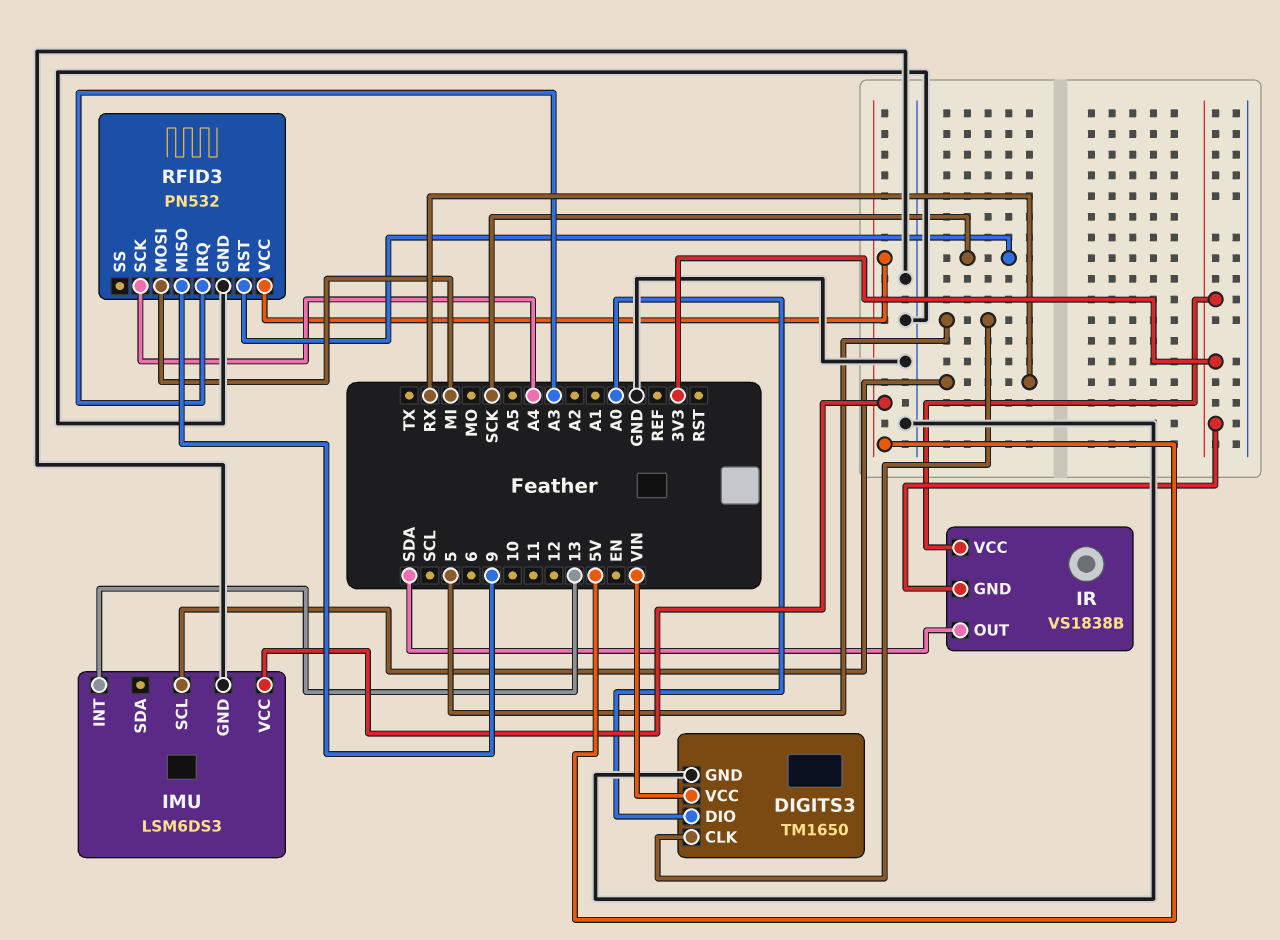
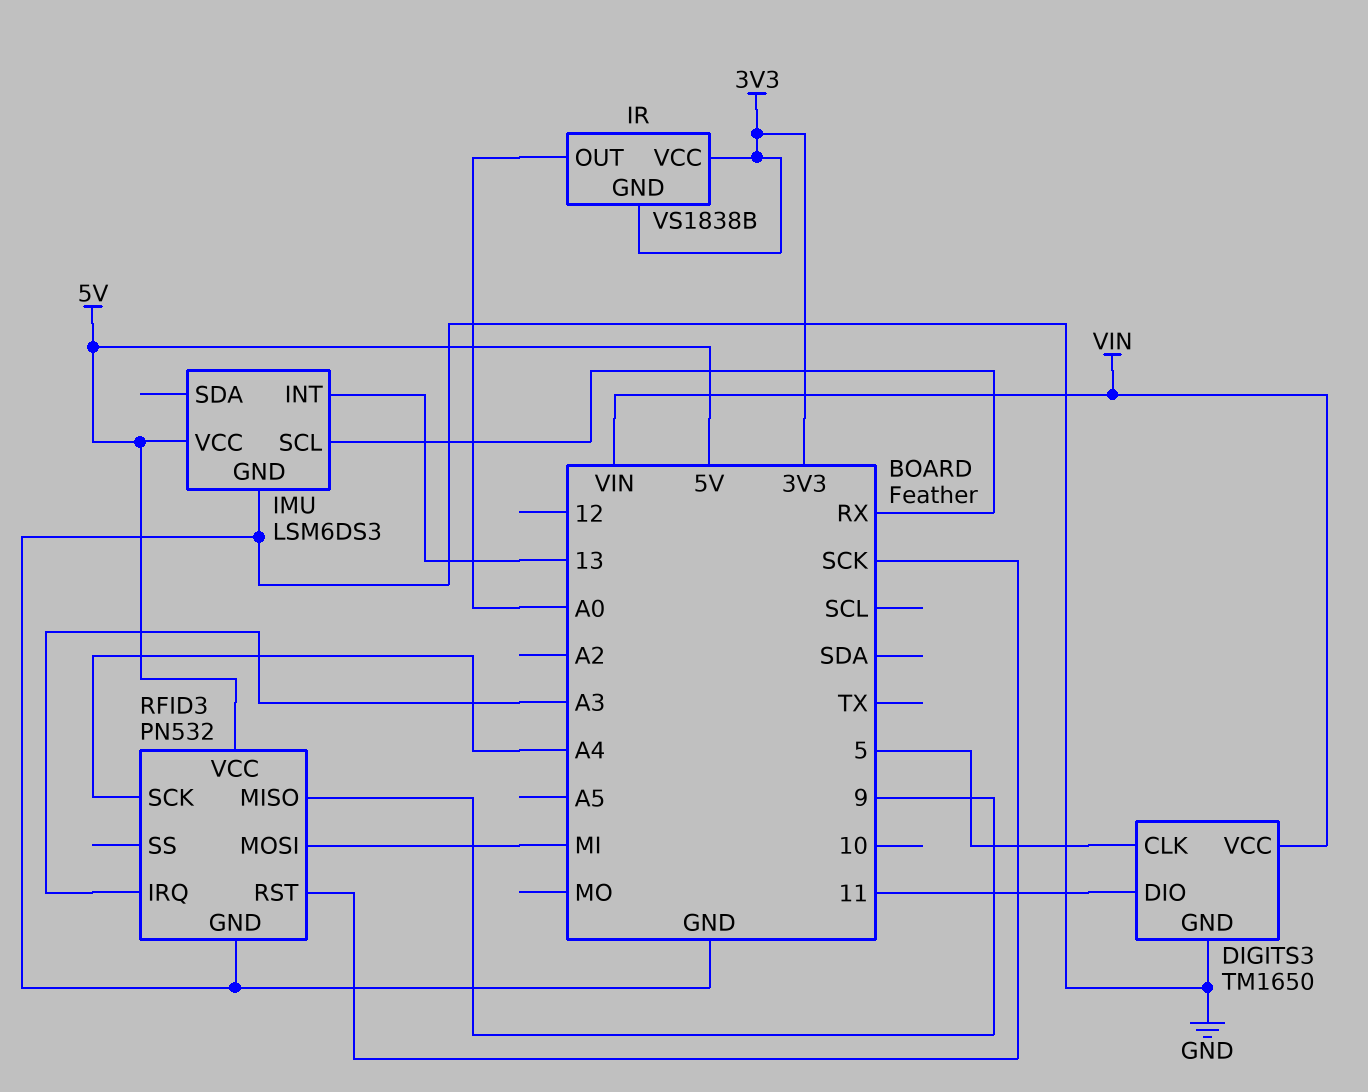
DIGITS3 pin DIO: A0 -> 11
IR pin OUT: SDA -> A0

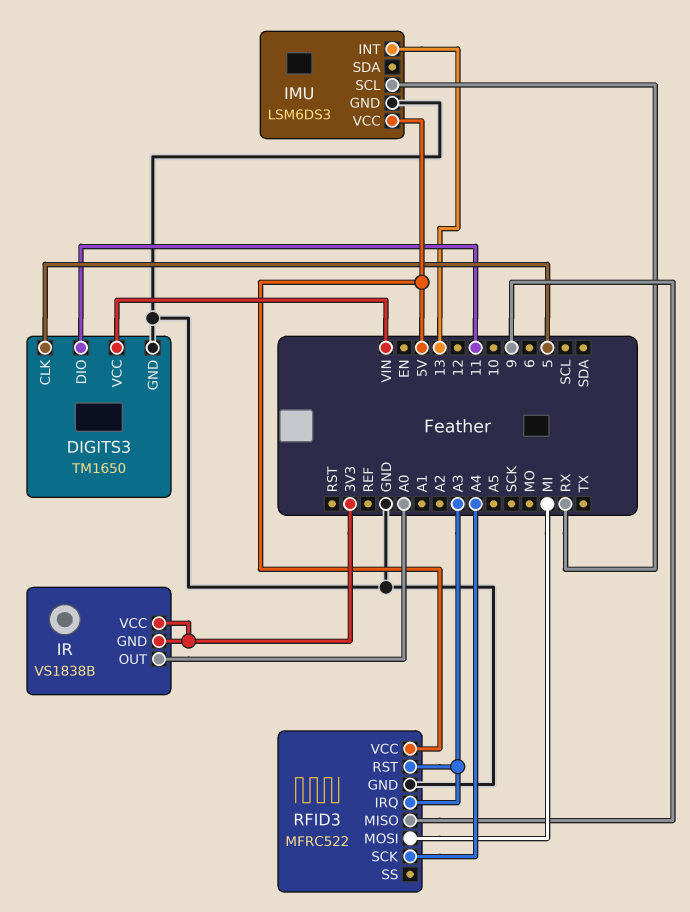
RFID3: PN532 -> MFRC522
RFID3 pin RST: SCK -> A3

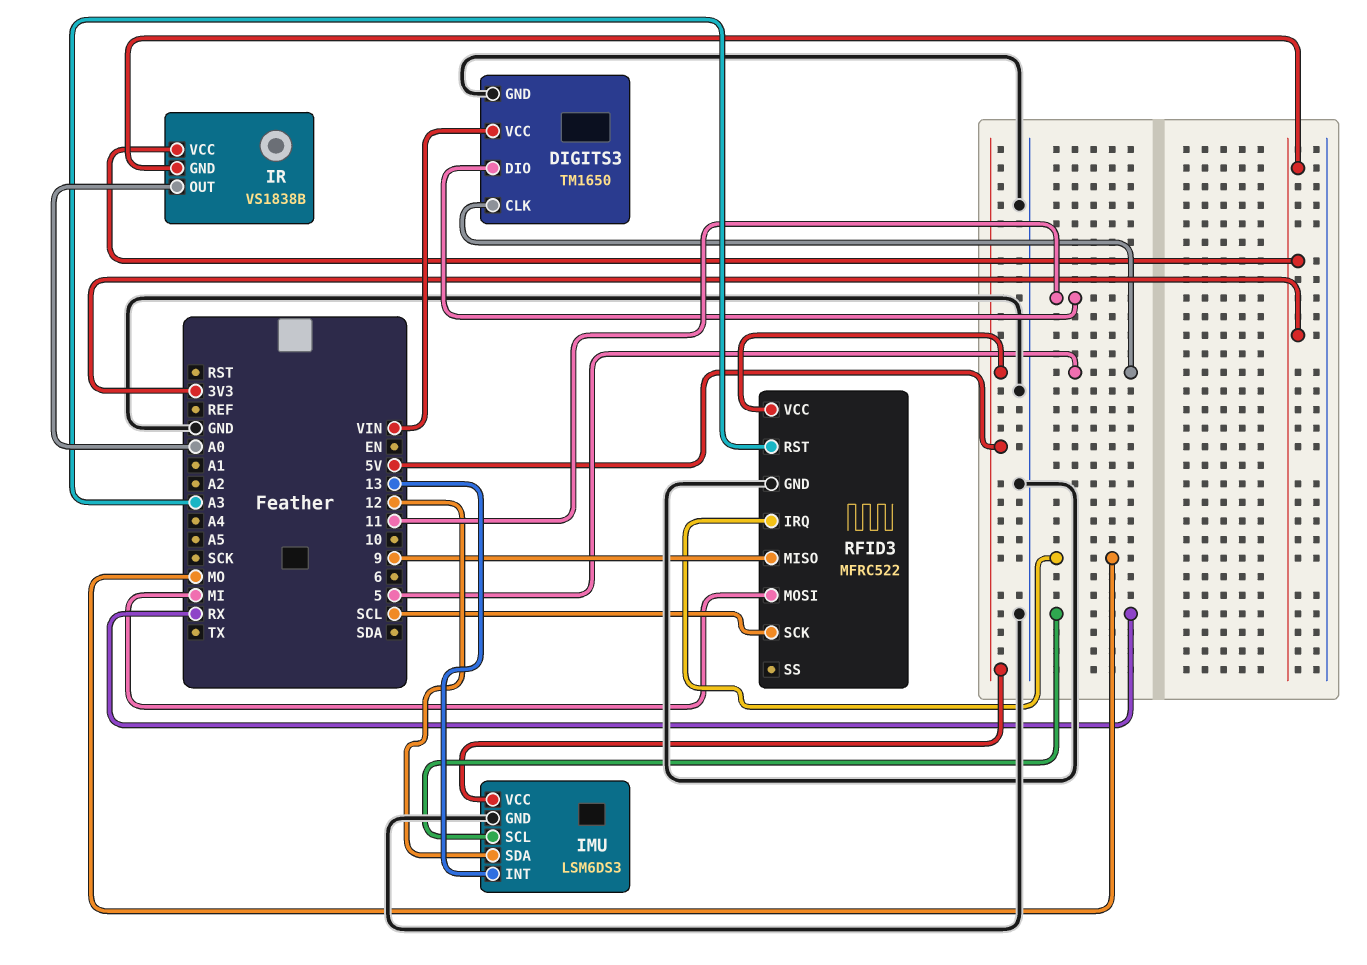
IMU pin SDA: none -> 12
RFID3 pin IRQ: A3 -> MO
RFID3 pin SCK: A4 -> SCL

